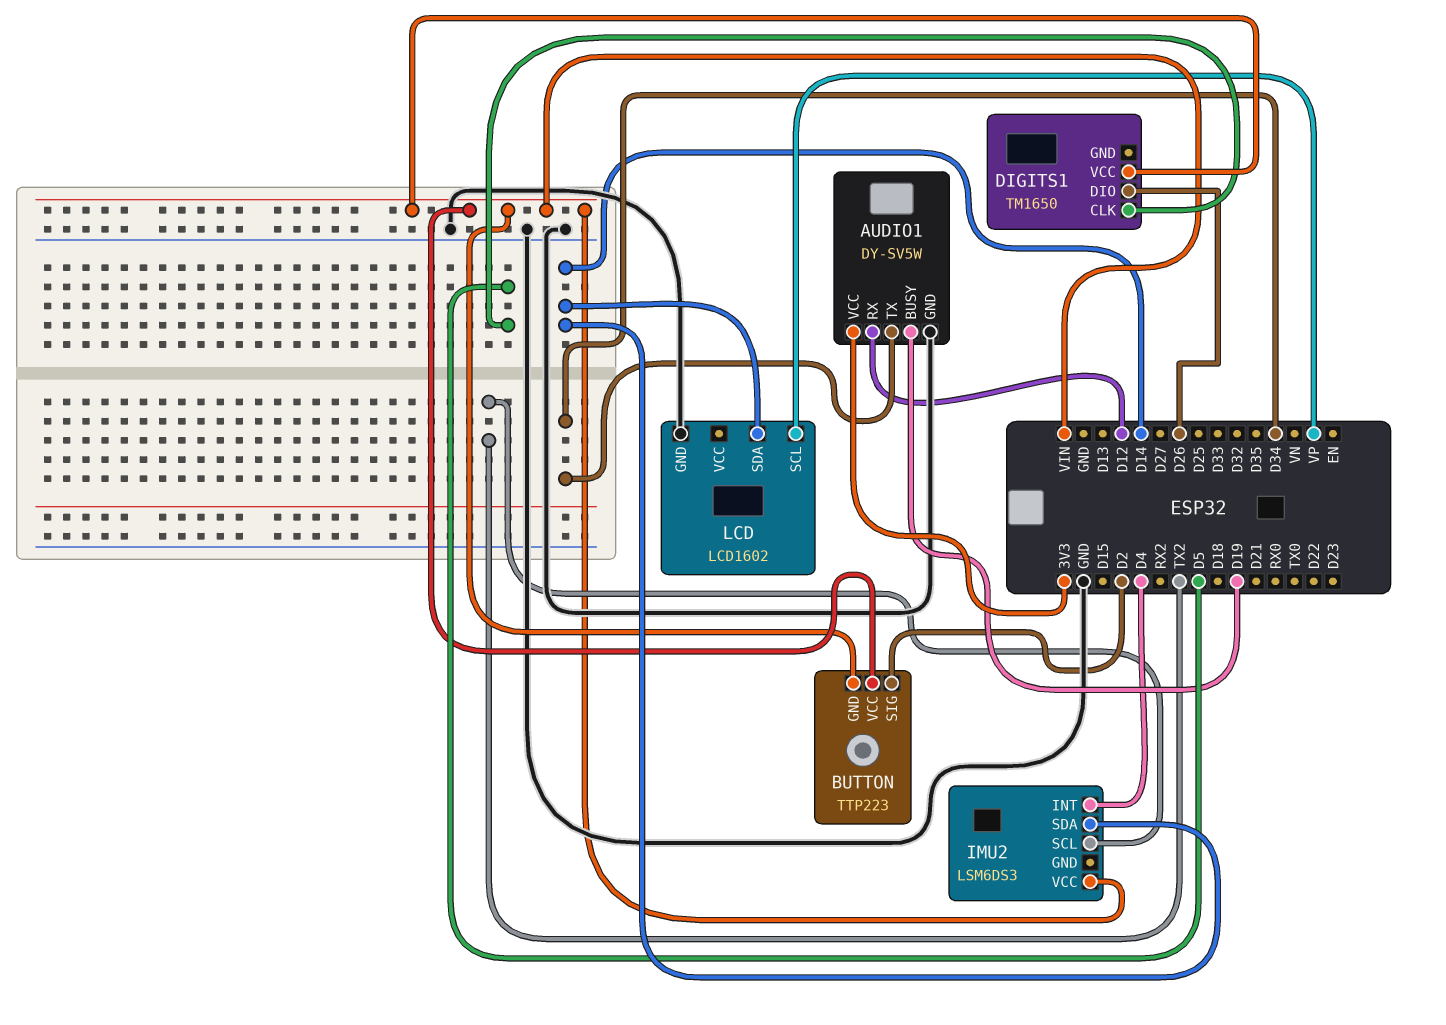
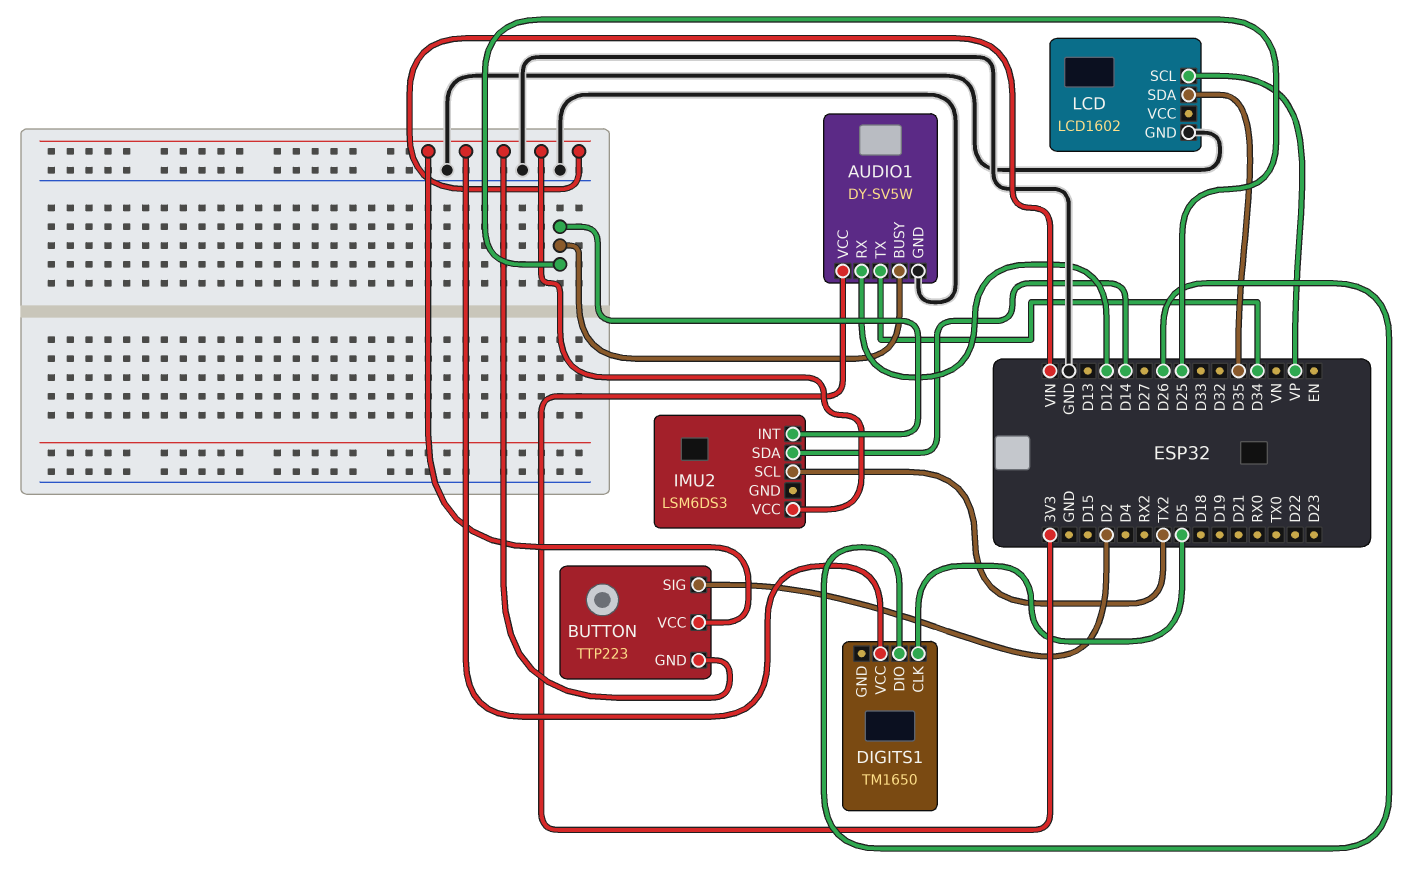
AUDIO1 pin BUSY: D19 -> D25
IMU2 pin INT: D4 -> D25
LCD pin SDA: D14 -> D35

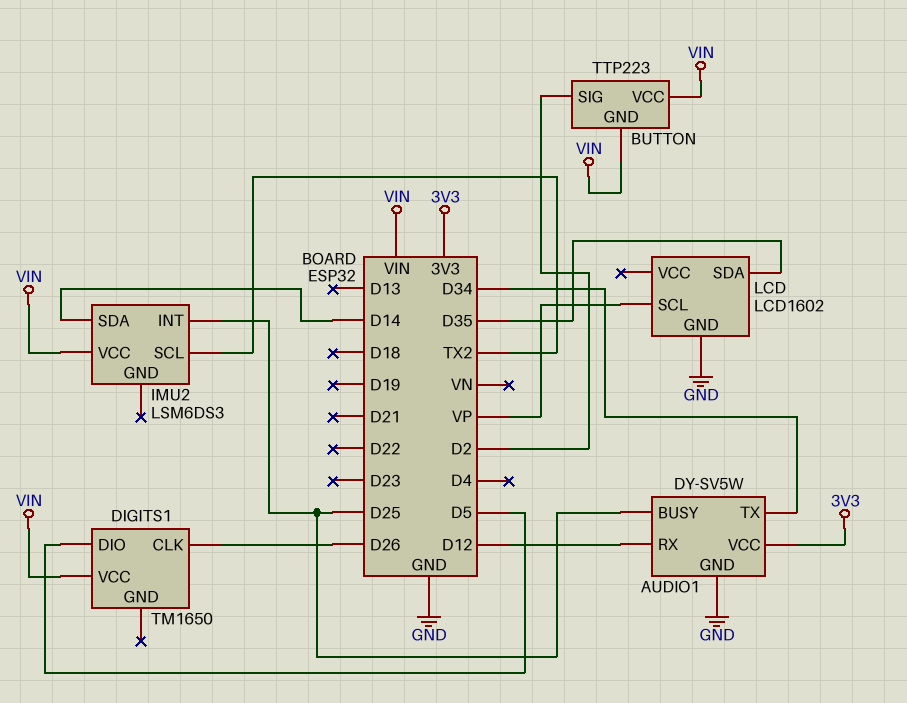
DIGITS1 pin CLK: D5 -> D26
DIGITS1 pin DIO: D26 -> D5

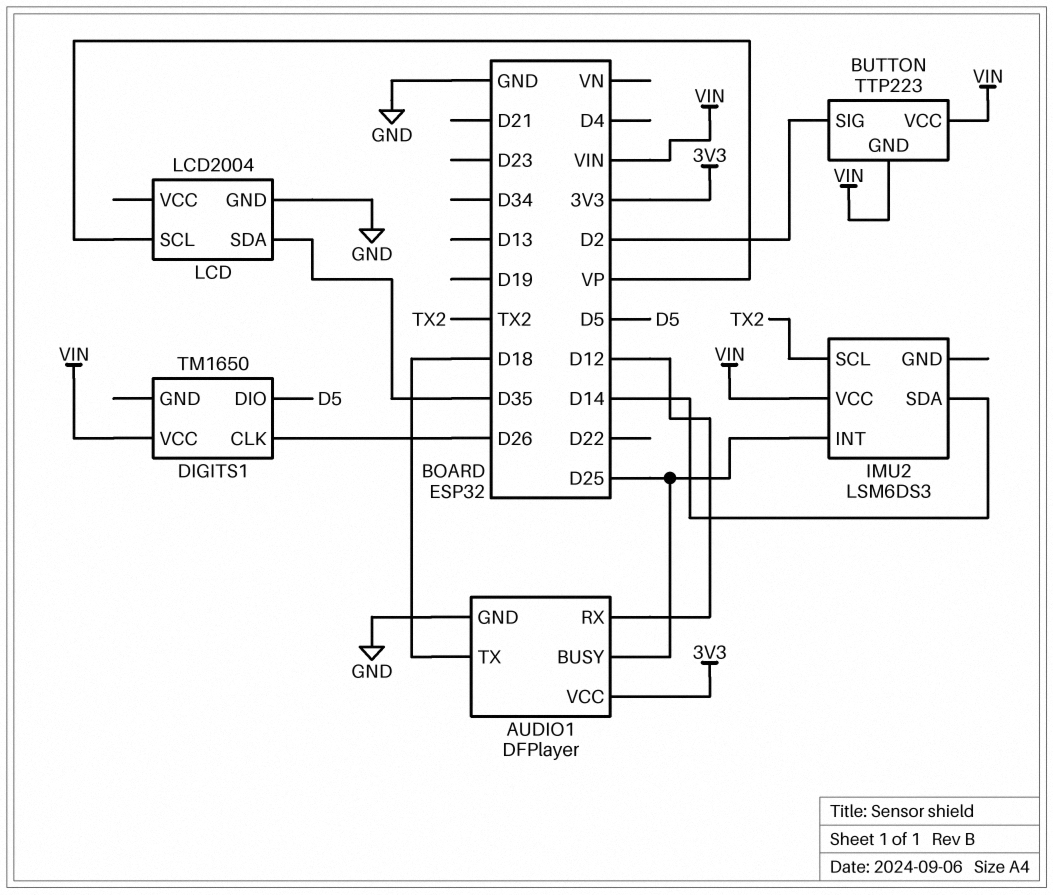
AUDIO1: DY-SV5W -> DFPlayer
AUDIO1 pin TX: D34 -> D18
LCD: LCD1602 -> LCD2004

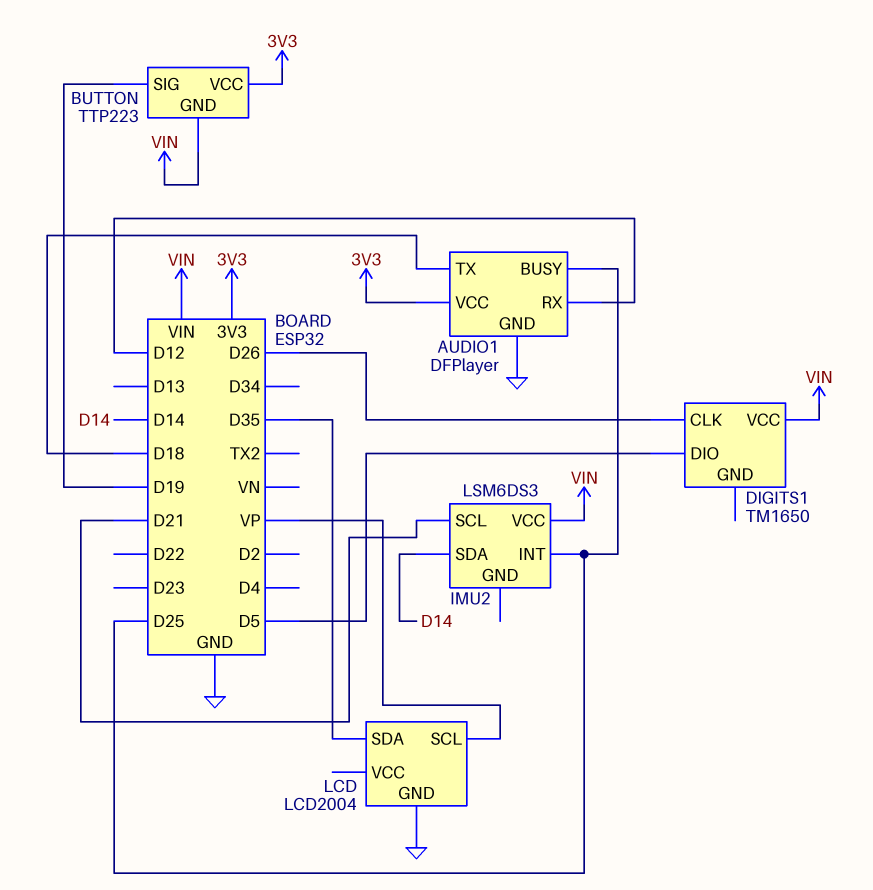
BUTTON pin SIG: D2 -> D19
BUTTON pin VCC: VIN -> 3V3
IMU2 pin SCL: TX2 -> D21

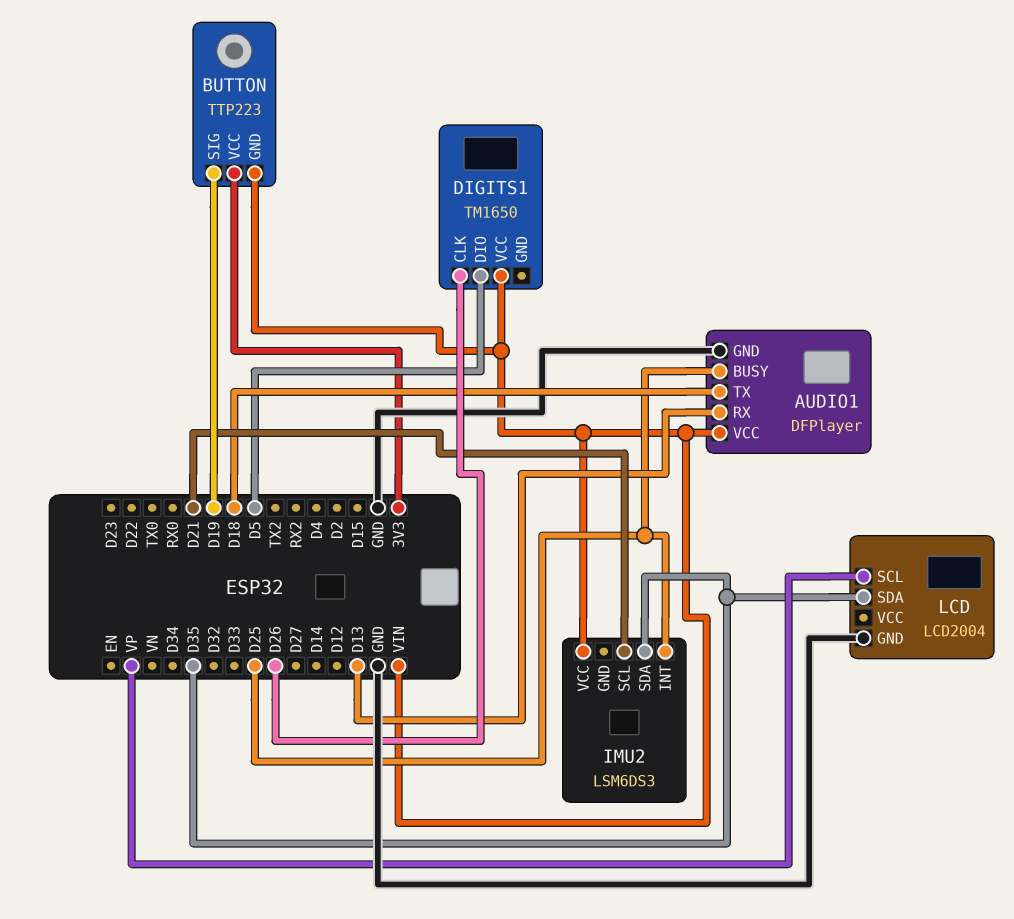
AUDIO1 pin RX: D12 -> D13
AUDIO1 pin VCC: 3V3 -> VIN
IMU2 pin SDA: D14 -> D35

